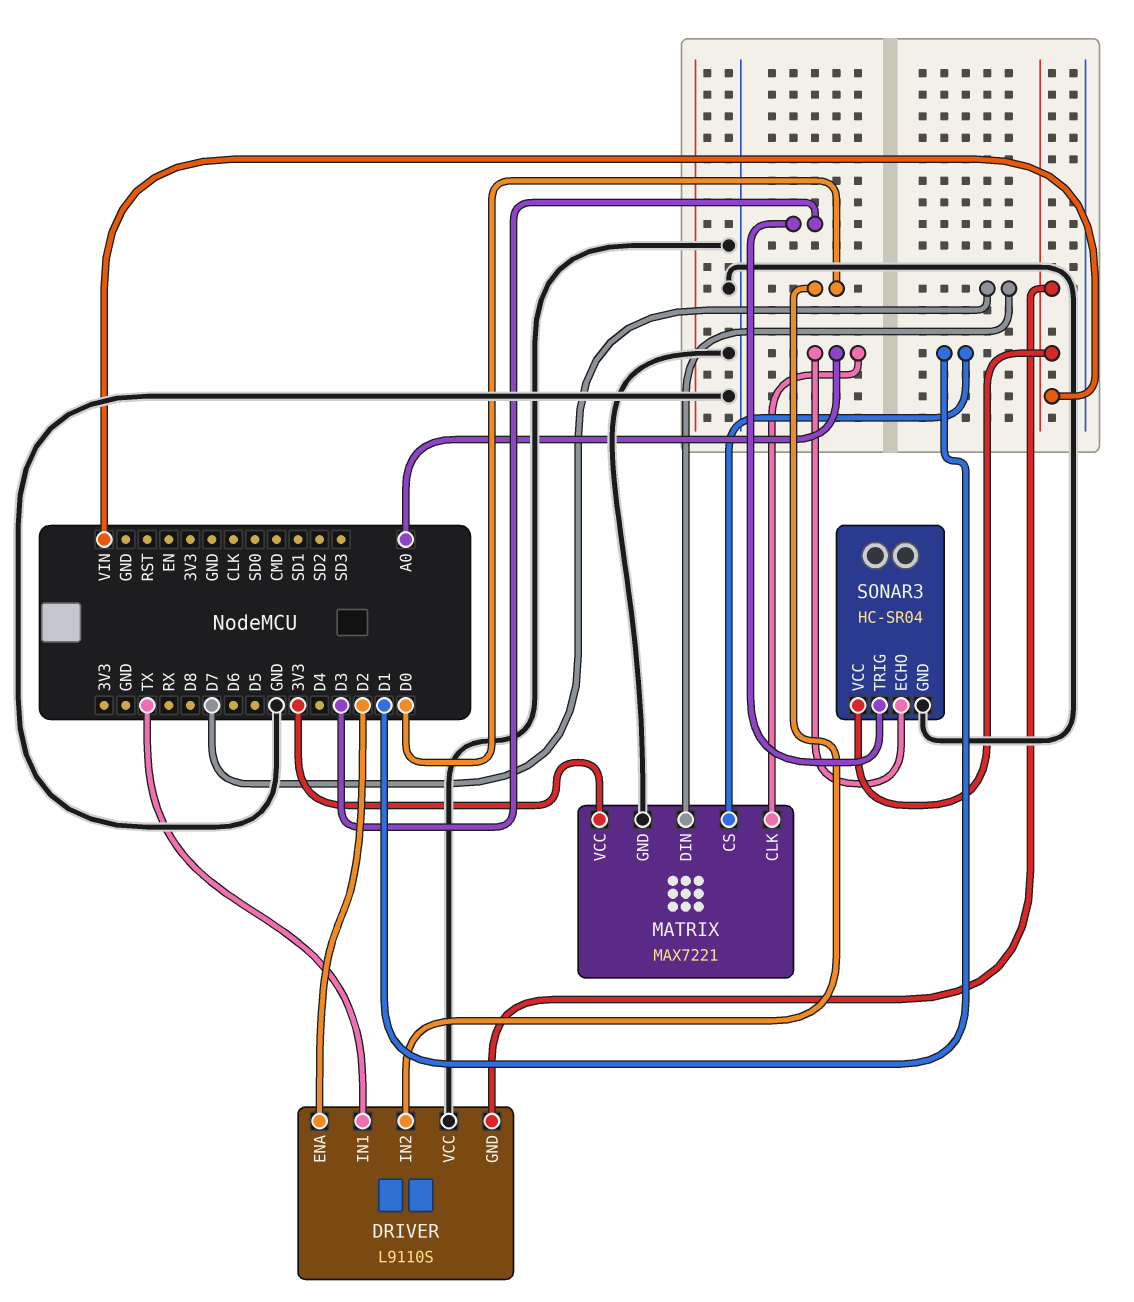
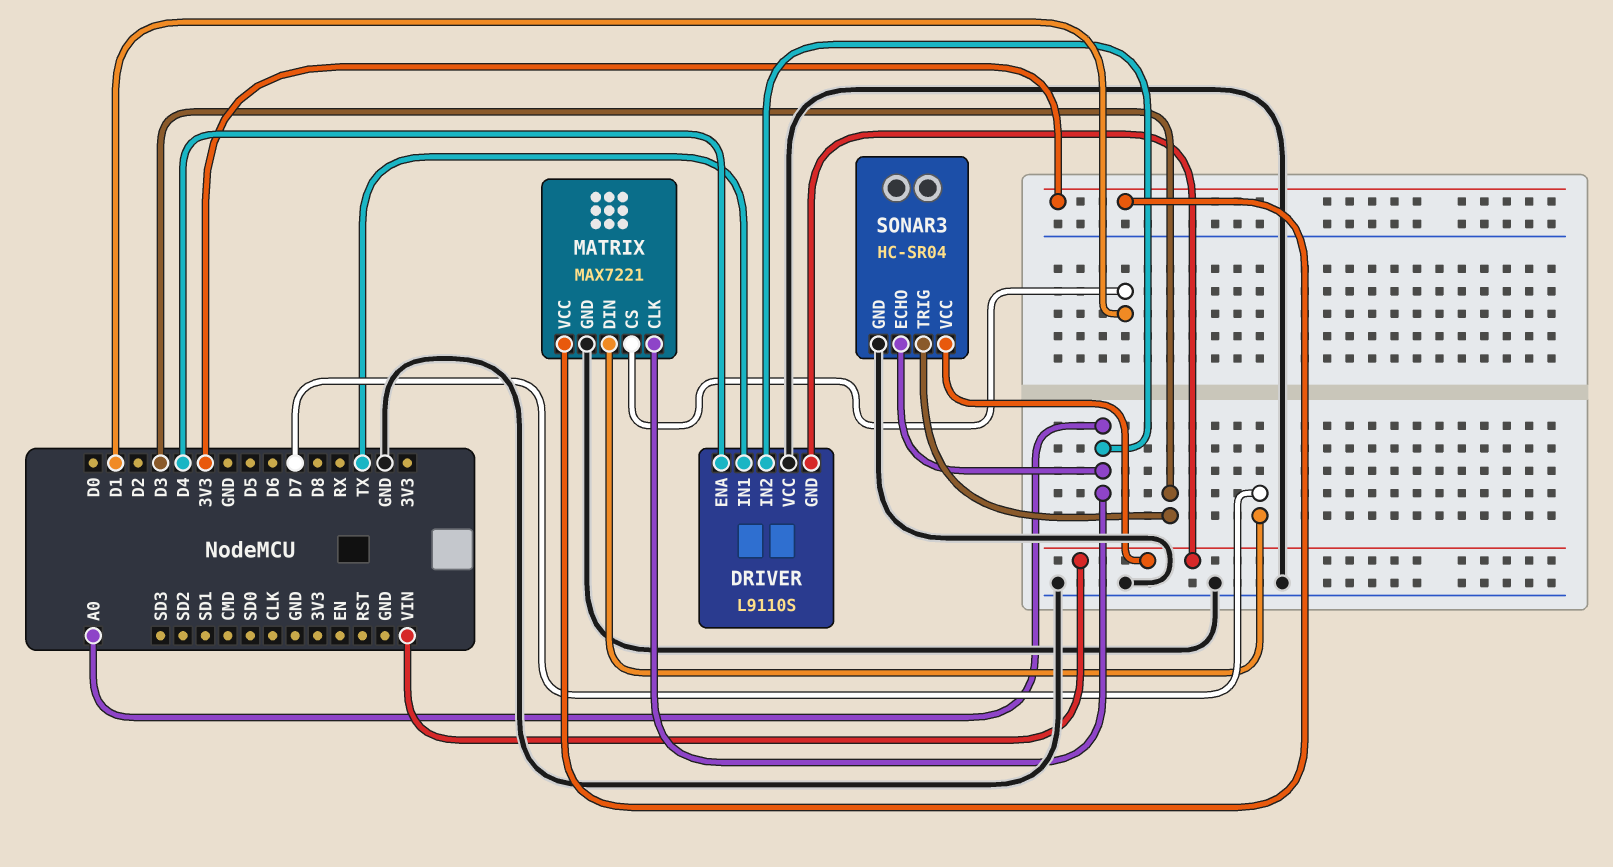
DRIVER pin ENA: D2 -> D4
DRIVER pin IN2: D0 -> A0

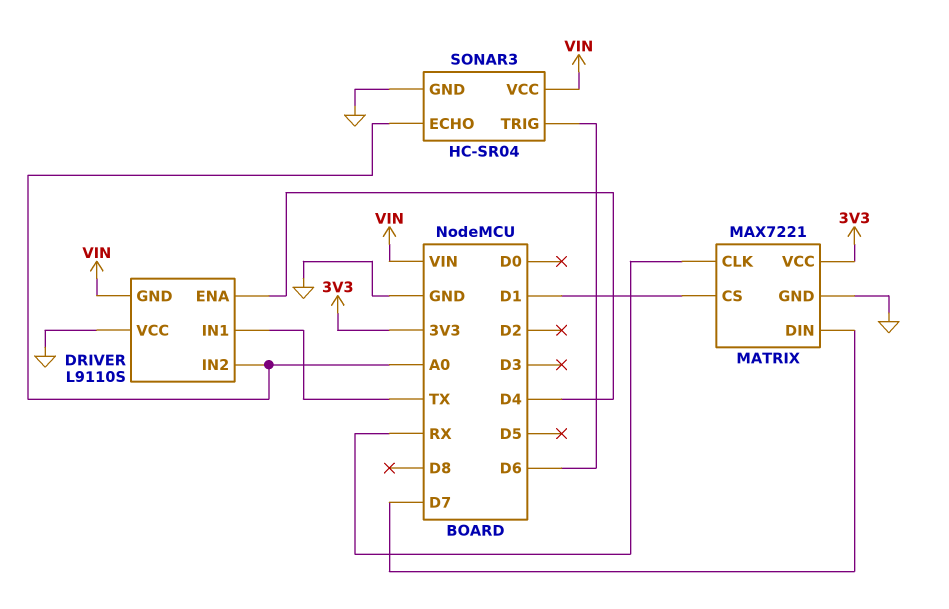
MATRIX pin CLK: A0 -> RX
SONAR3 pin TRIG: D3 -> D6

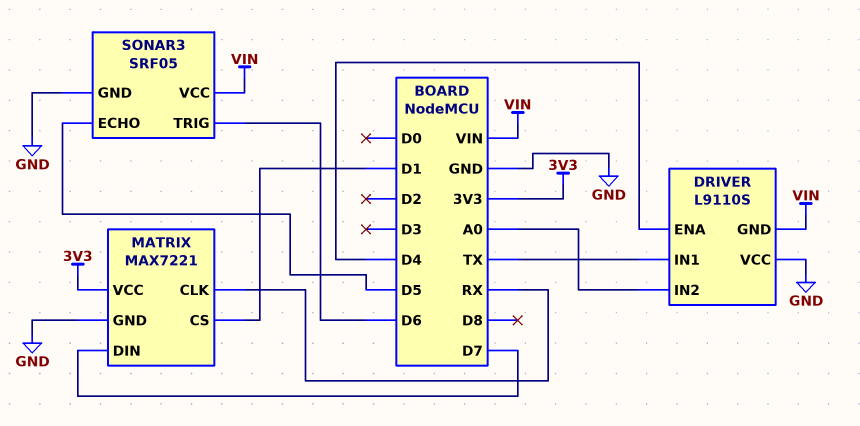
SONAR3: HC-SR04 -> SRF05
SONAR3 pin ECHO: A0 -> D5

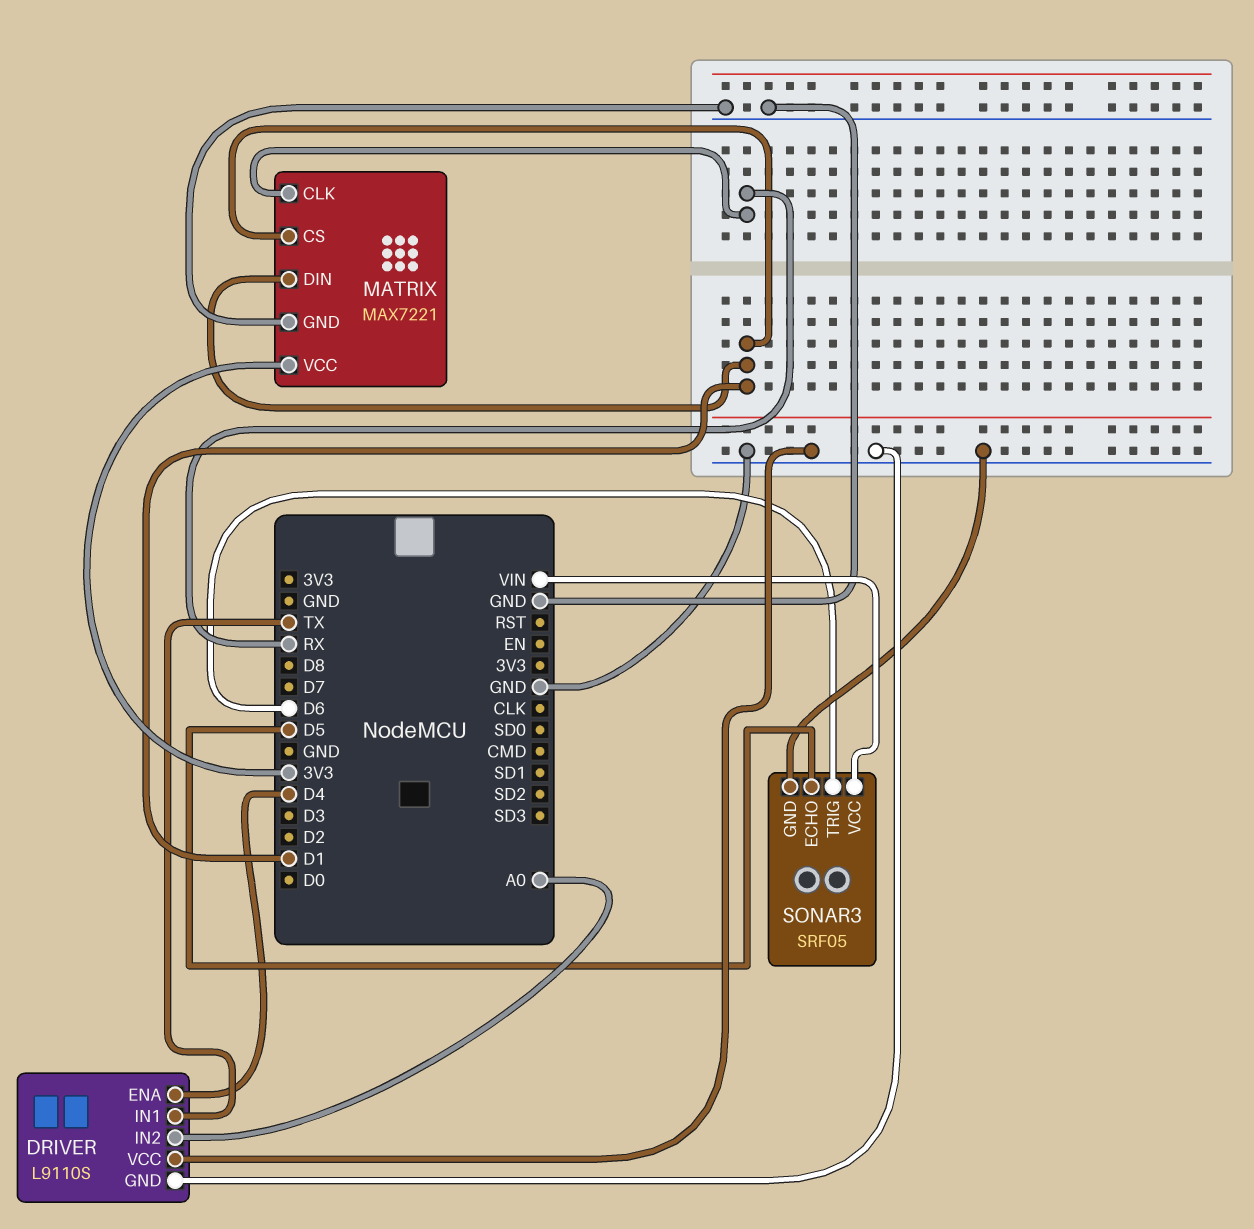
DRIVER pin GND: VIN -> GND
MATRIX pin DIN: D7 -> D1

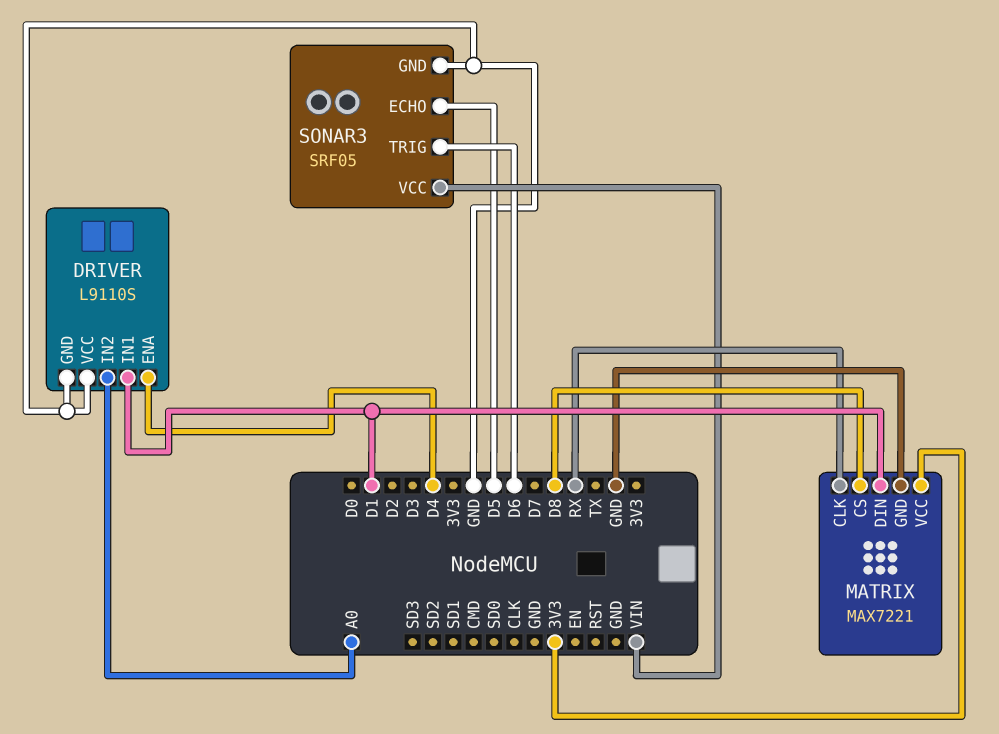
DRIVER pin IN1: TX -> D1
MATRIX pin CS: D1 -> D8

